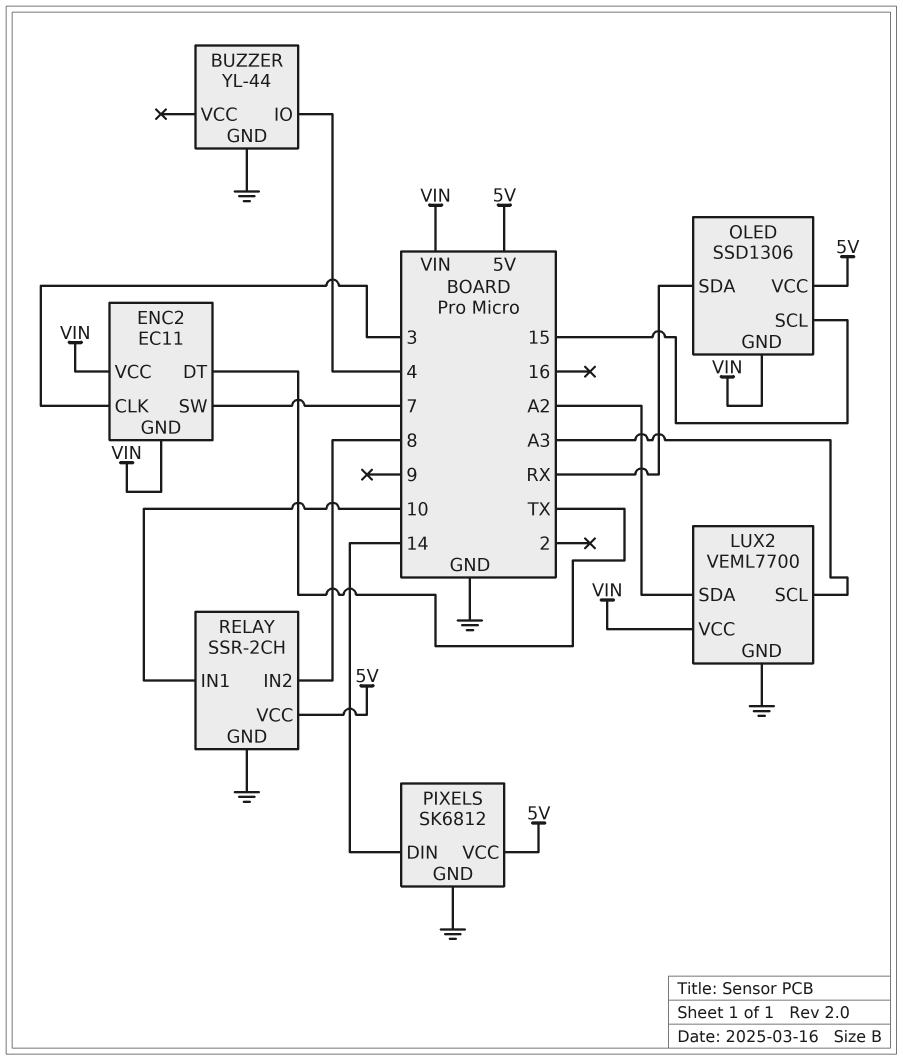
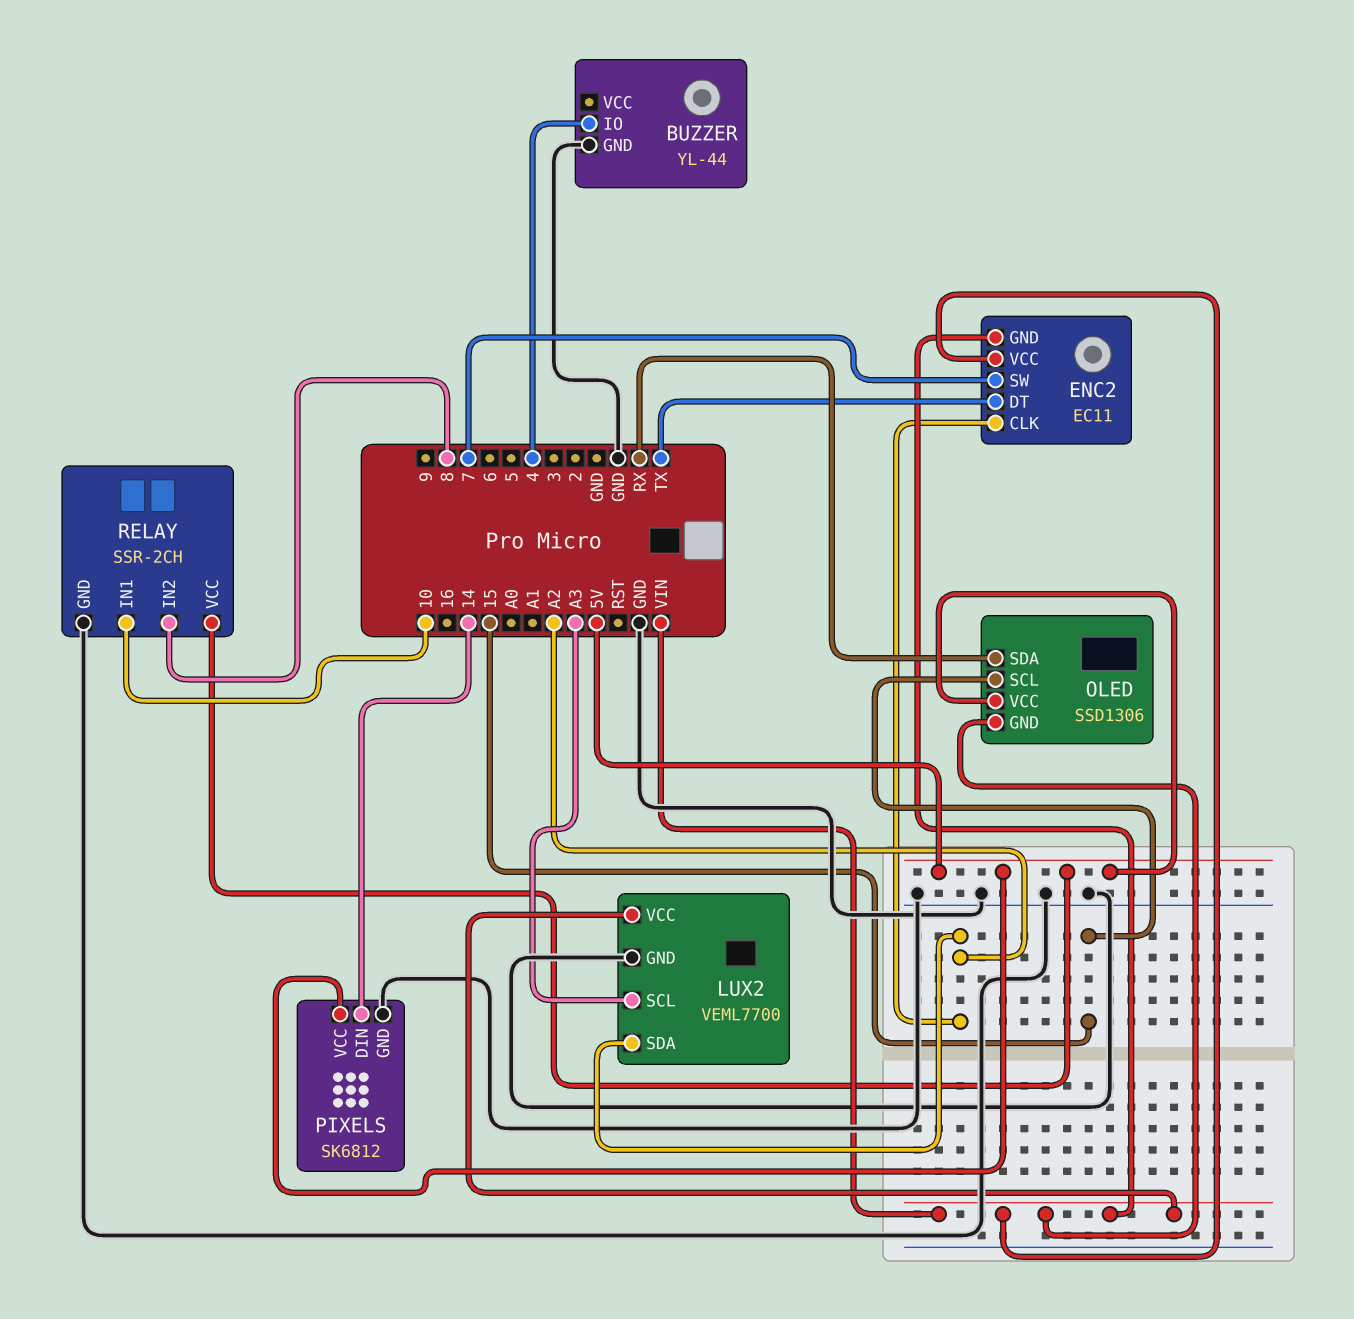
ENC2 pin CLK: 3 -> A2

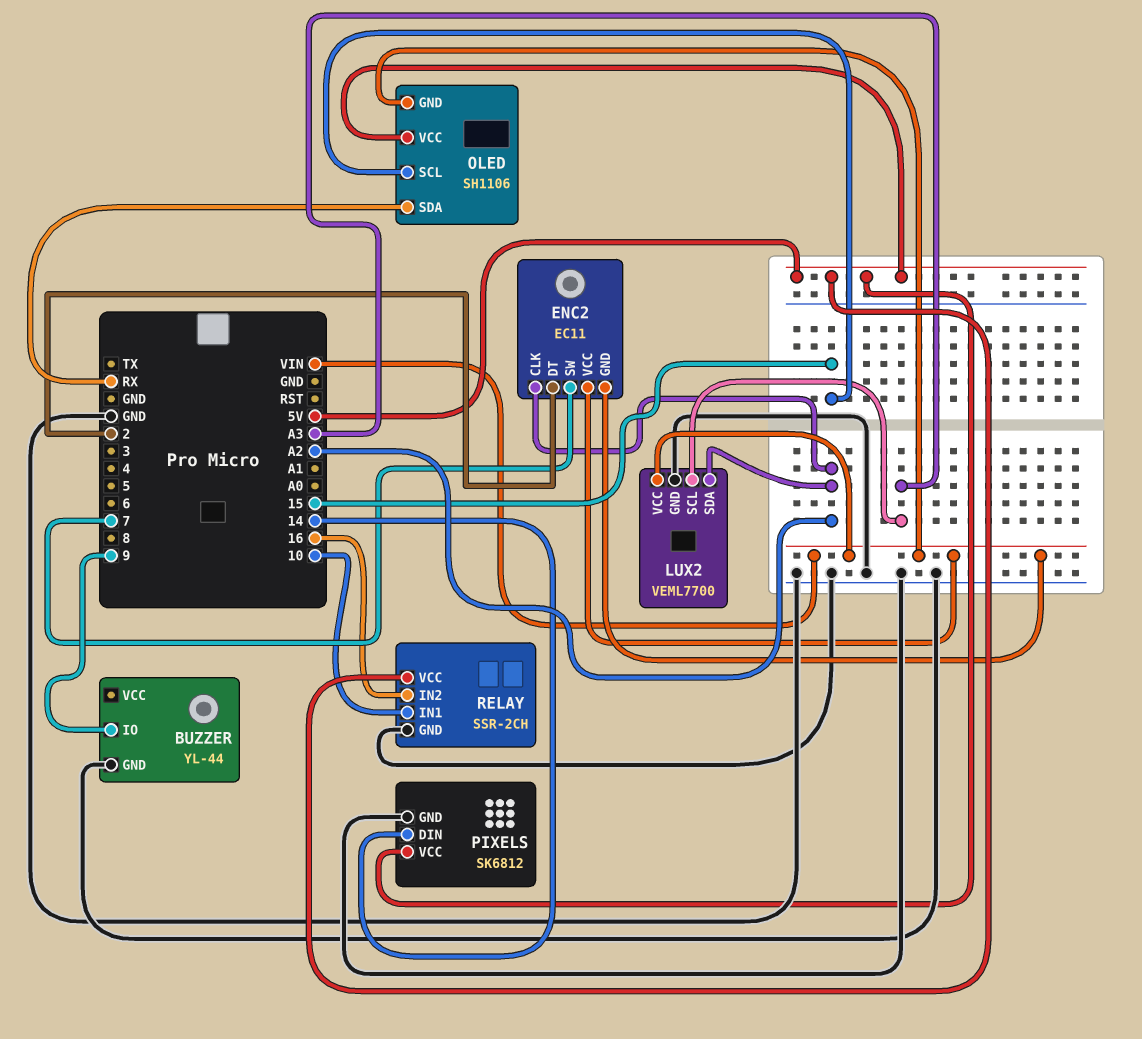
BUZZER pin IO: 4 -> 9
ENC2 pin DT: TX -> 2
OLED: SSD1306 -> SH1106
RELAY pin IN2: 8 -> 16

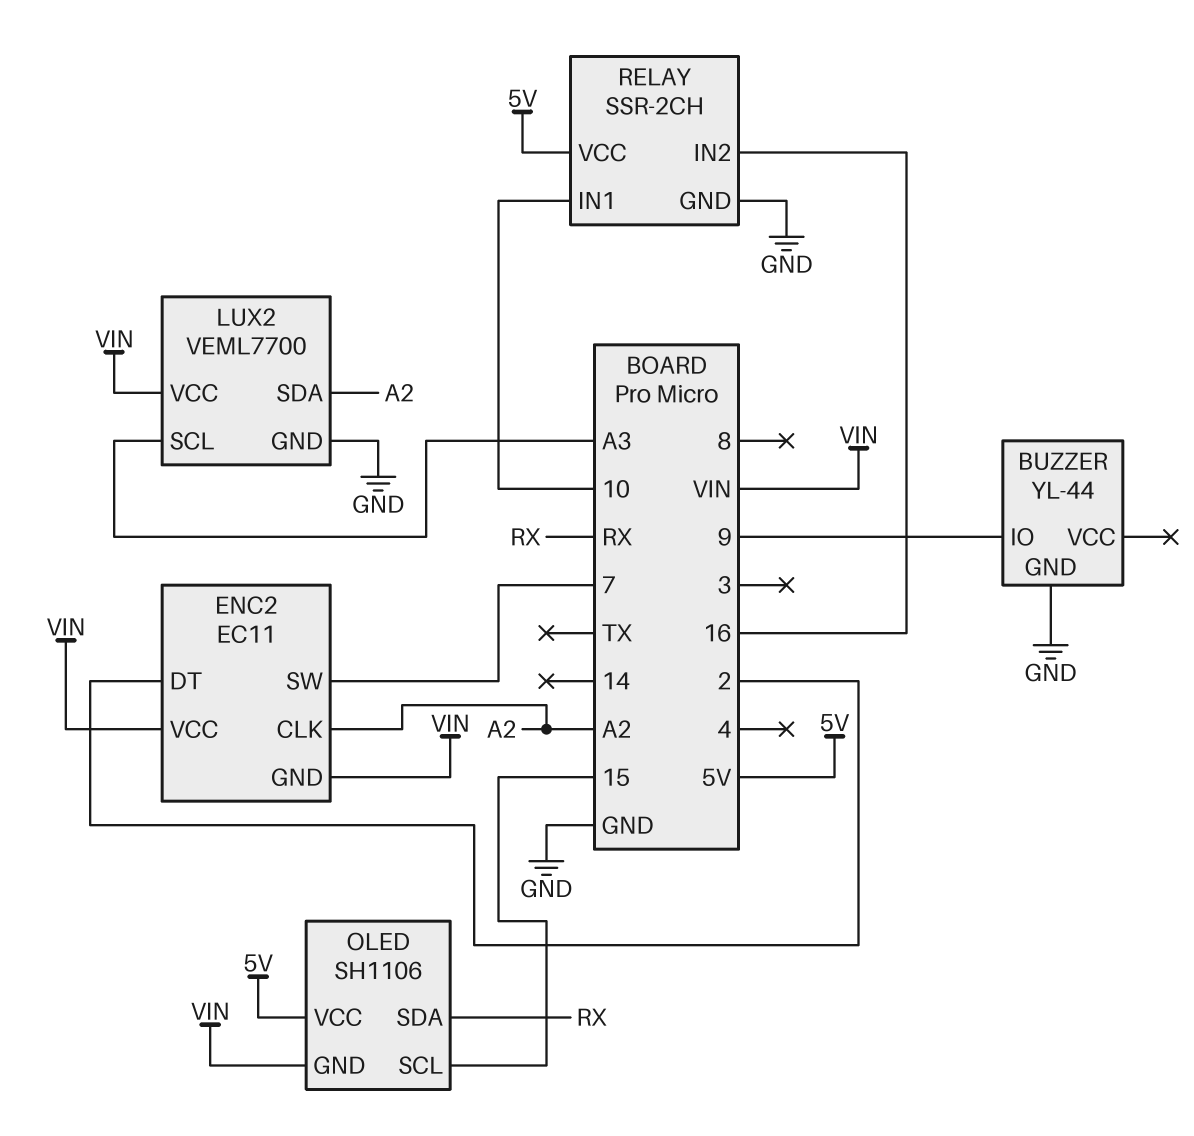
PIXELS: SK6812 -> none
PIXELS pin DIN: 14 -> none
PIXELS pin GND: GND -> none
PIXELS pin VCC: 5V -> none

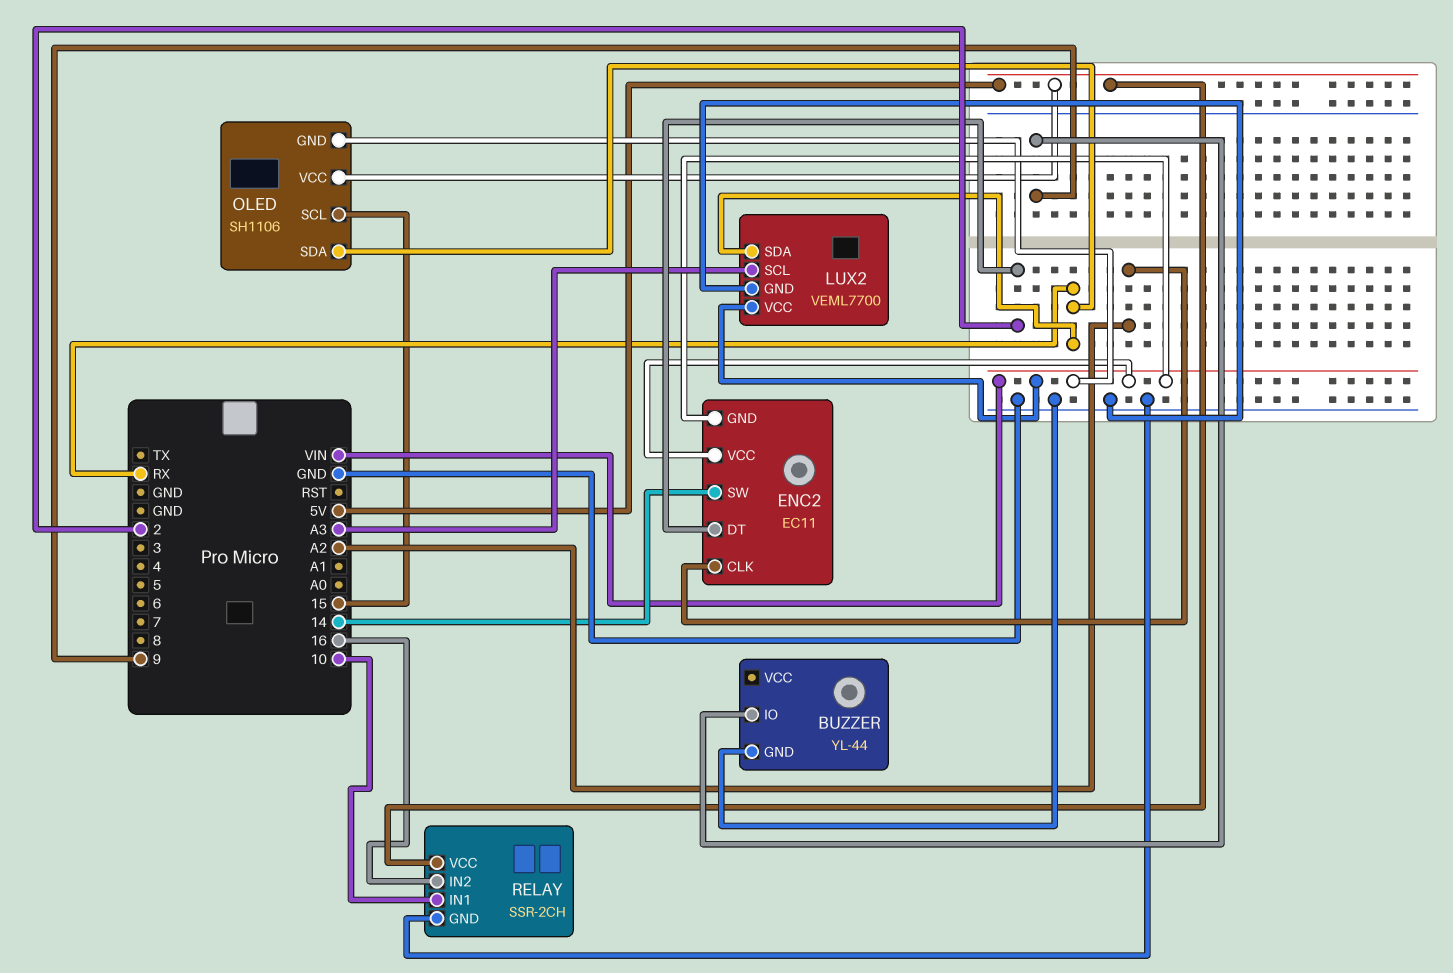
ENC2 pin SW: 7 -> 14
LUX2 pin SDA: A2 -> RX

